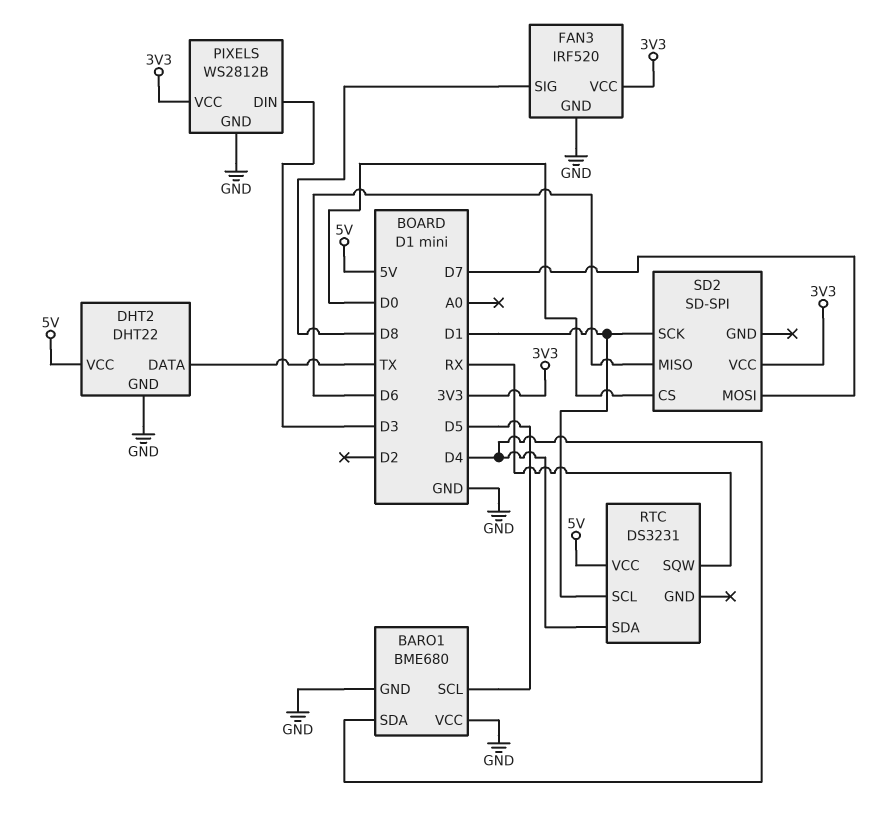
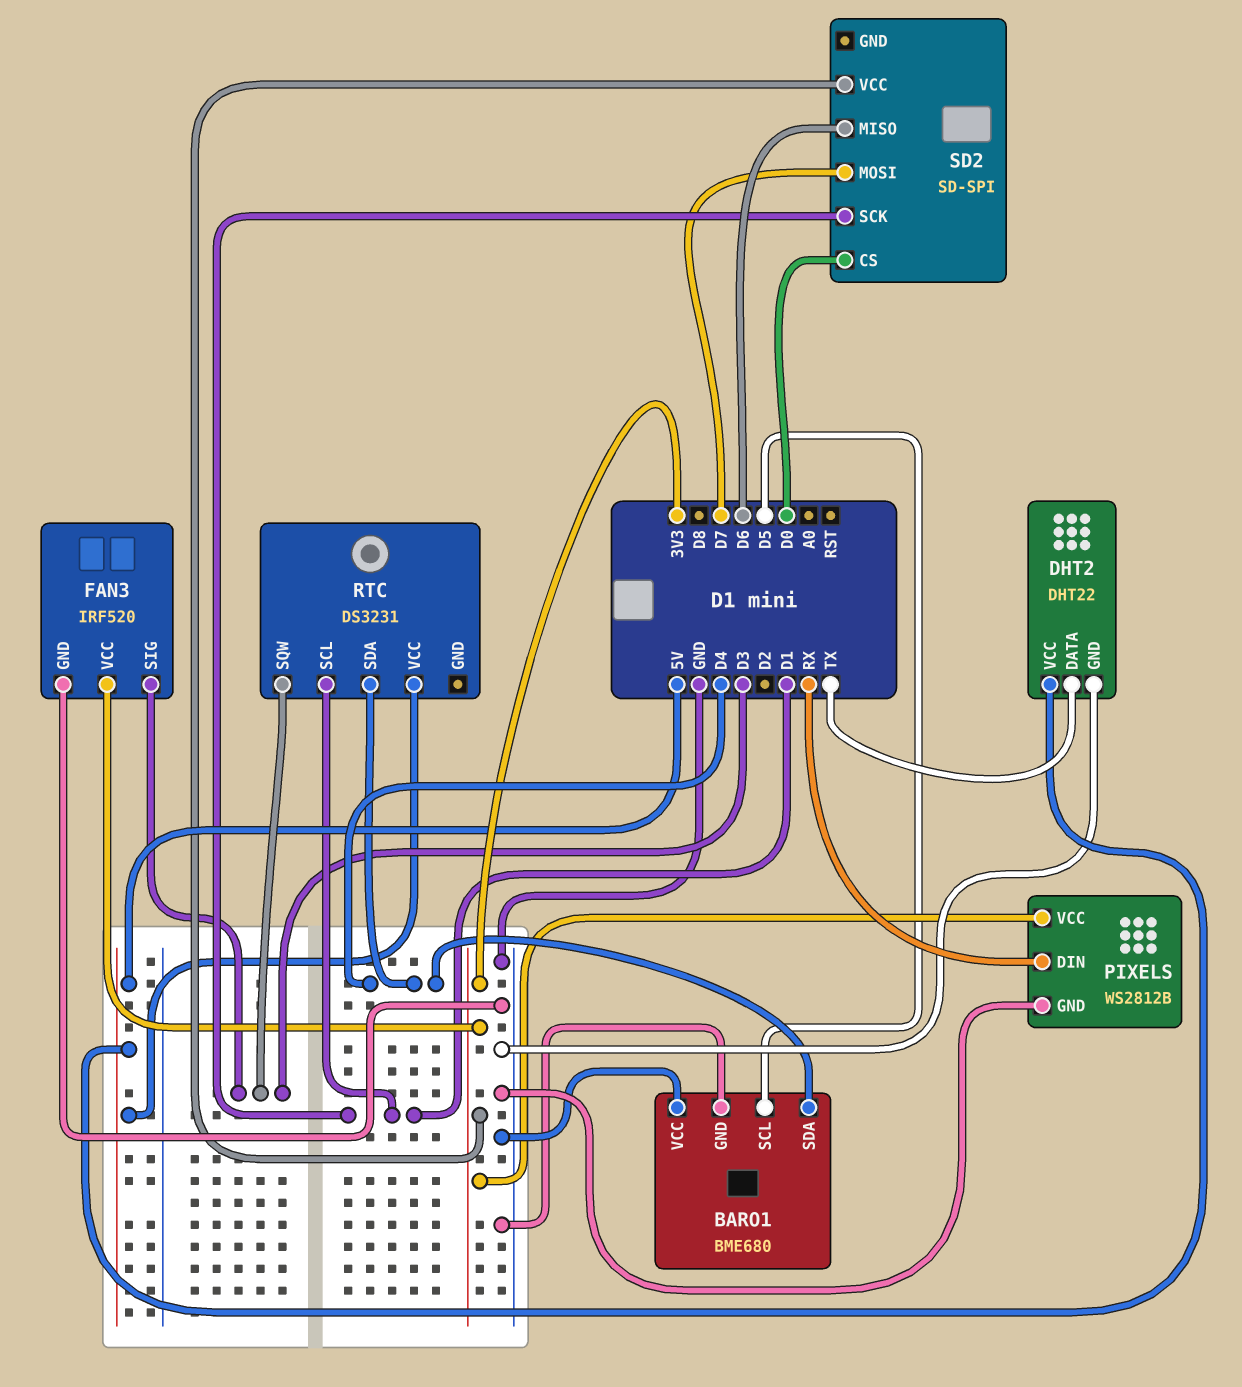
FAN3 pin SIG: D8 -> D3
PIXELS pin DIN: D3 -> RX
RTC pin SQW: RX -> D3

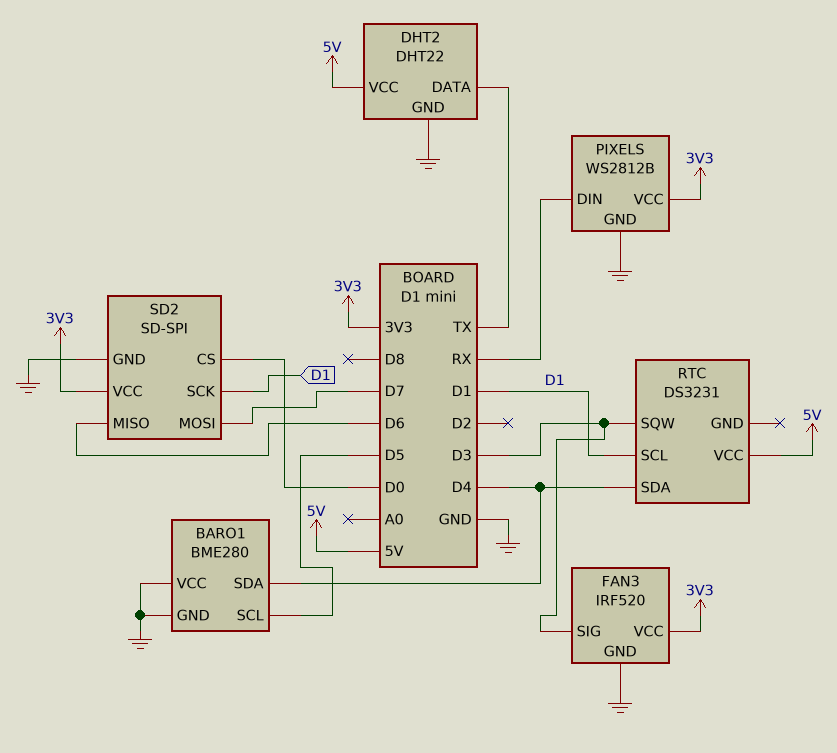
BARO1: BME680 -> BME280
SD2 pin GND: none -> GND

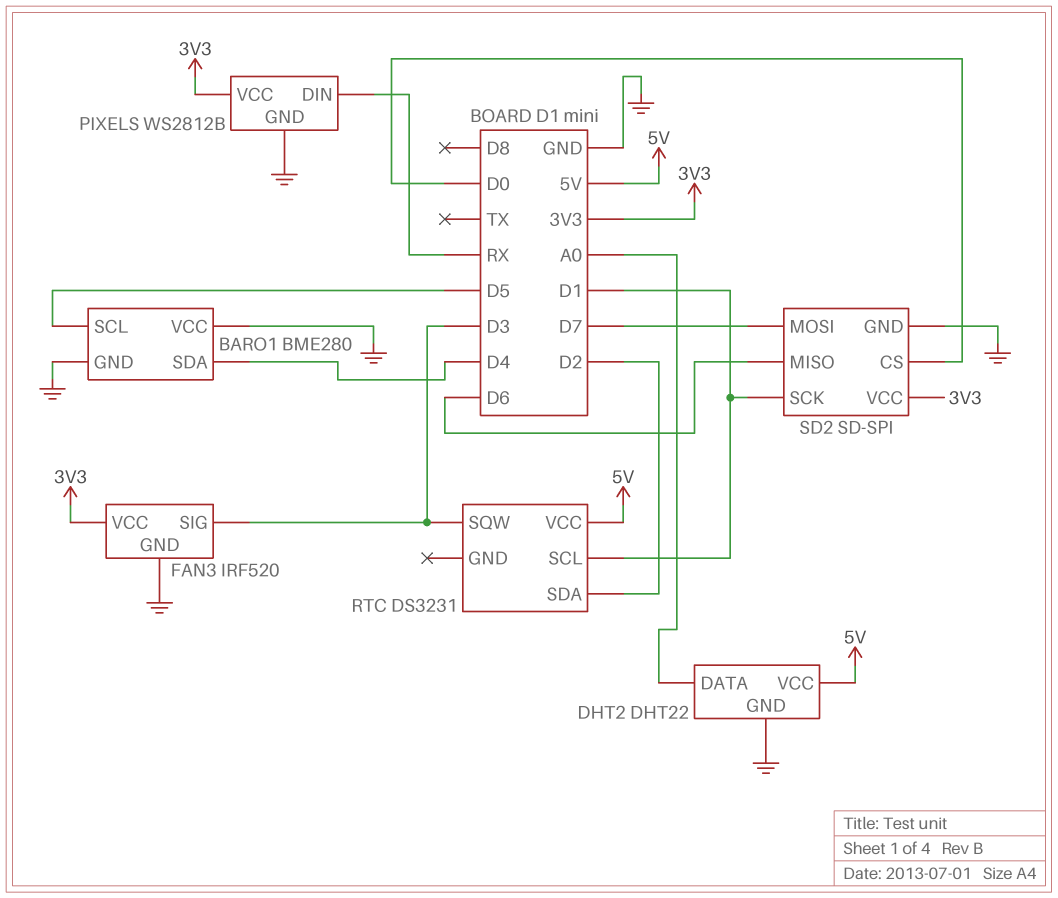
DHT2 pin DATA: TX -> A0
RTC pin SDA: D4 -> D2

